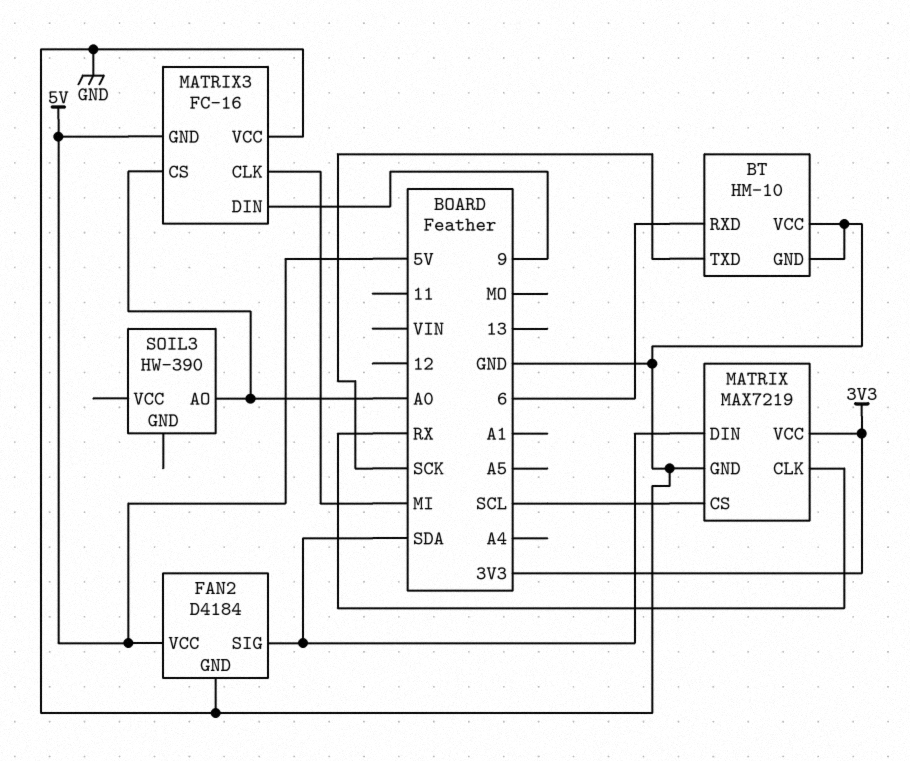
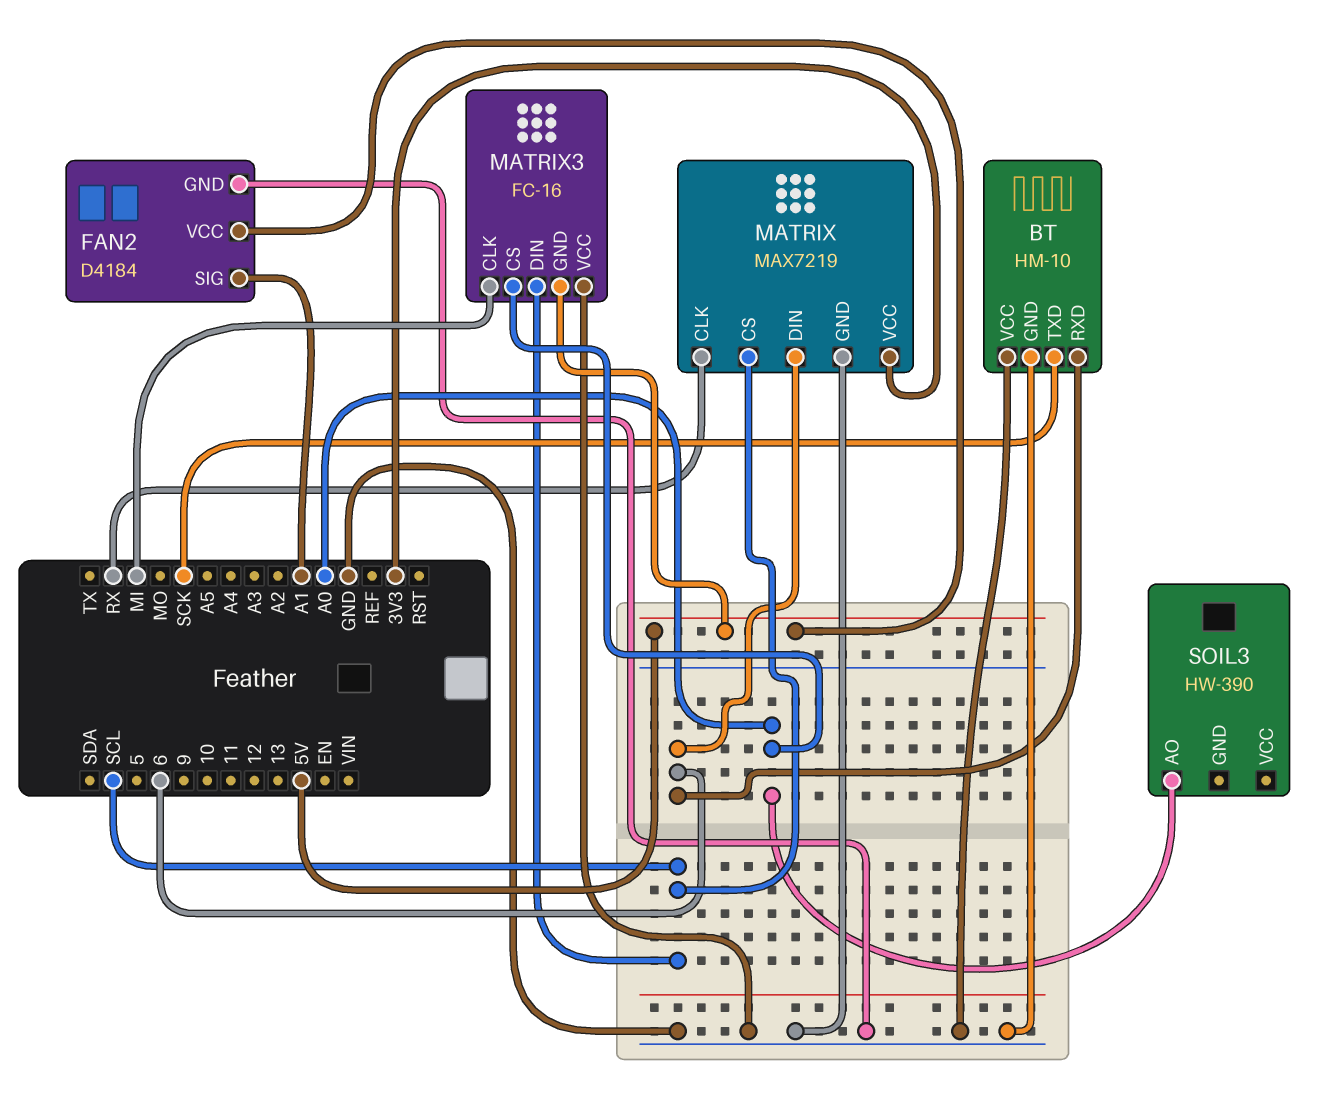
FAN2 pin SIG: SDA -> A1
MATRIX pin DIN: SDA -> 6
MATRIX3 pin DIN: 9 -> SCL

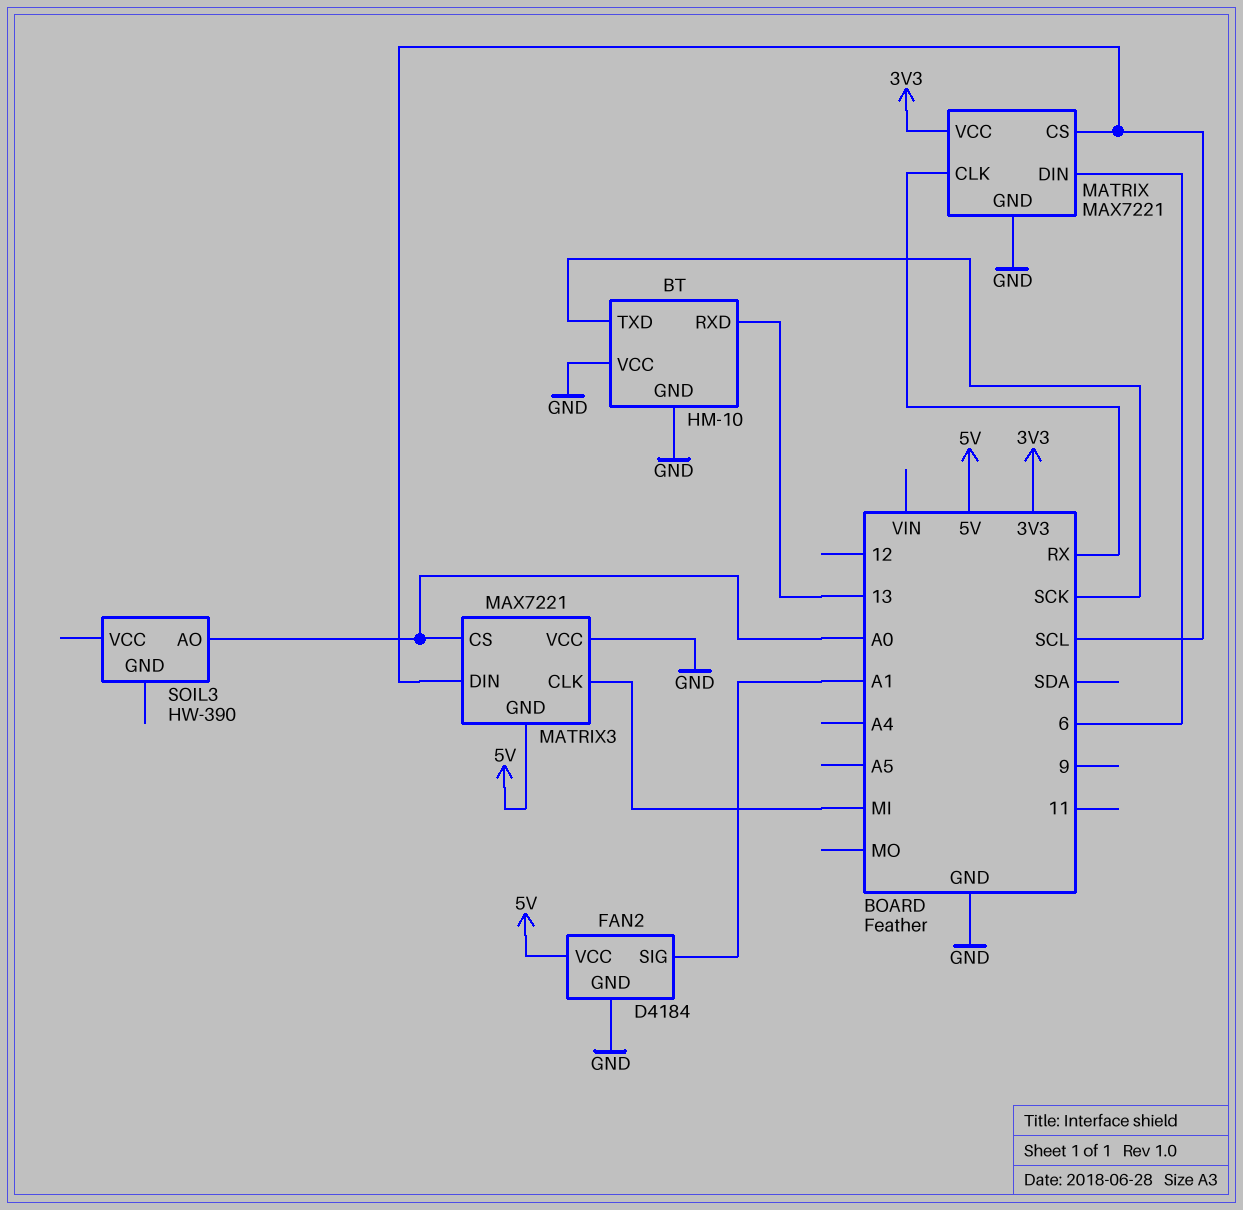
BT pin RXD: 6 -> 13
MATRIX: MAX7219 -> MAX7221
MATRIX3: FC-16 -> MAX7221

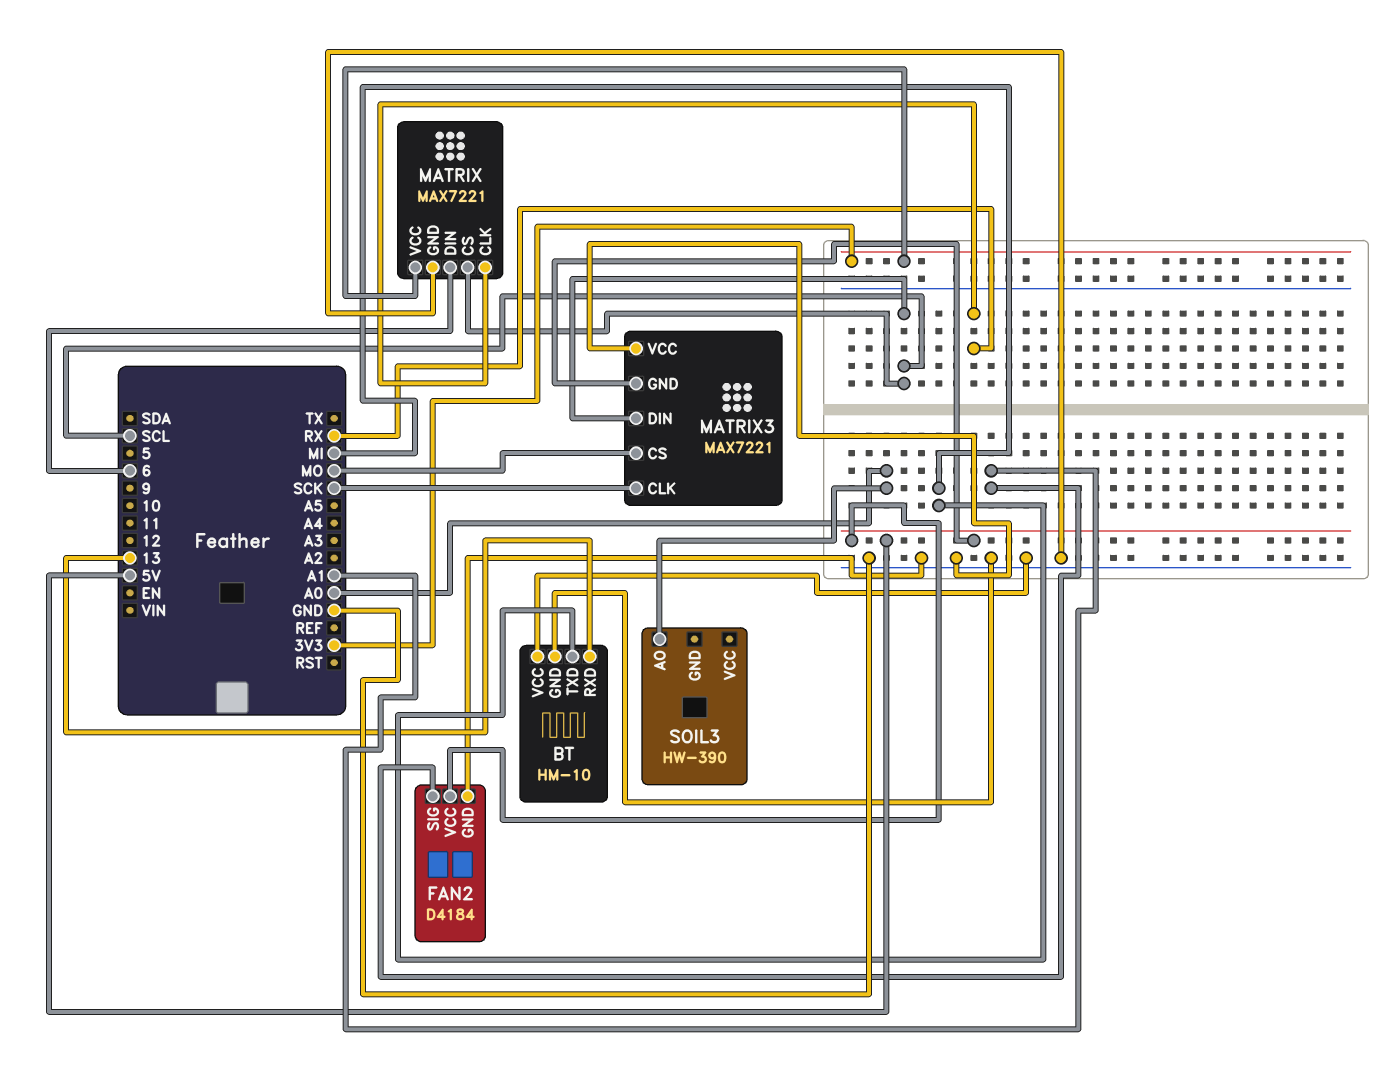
BT pin TXD: SCK -> MI
MATRIX3 pin CLK: MI -> SCK
MATRIX3 pin CS: A0 -> MO

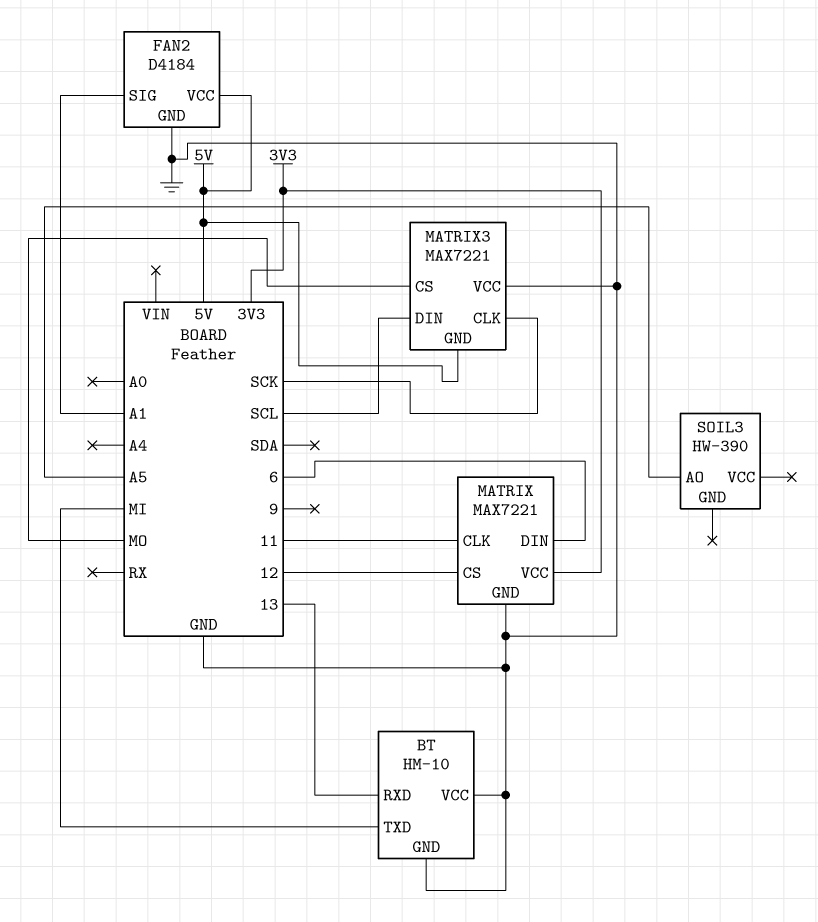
MATRIX pin CLK: RX -> 11
MATRIX pin CS: SCL -> 12
SOIL3 pin AO: A0 -> A5

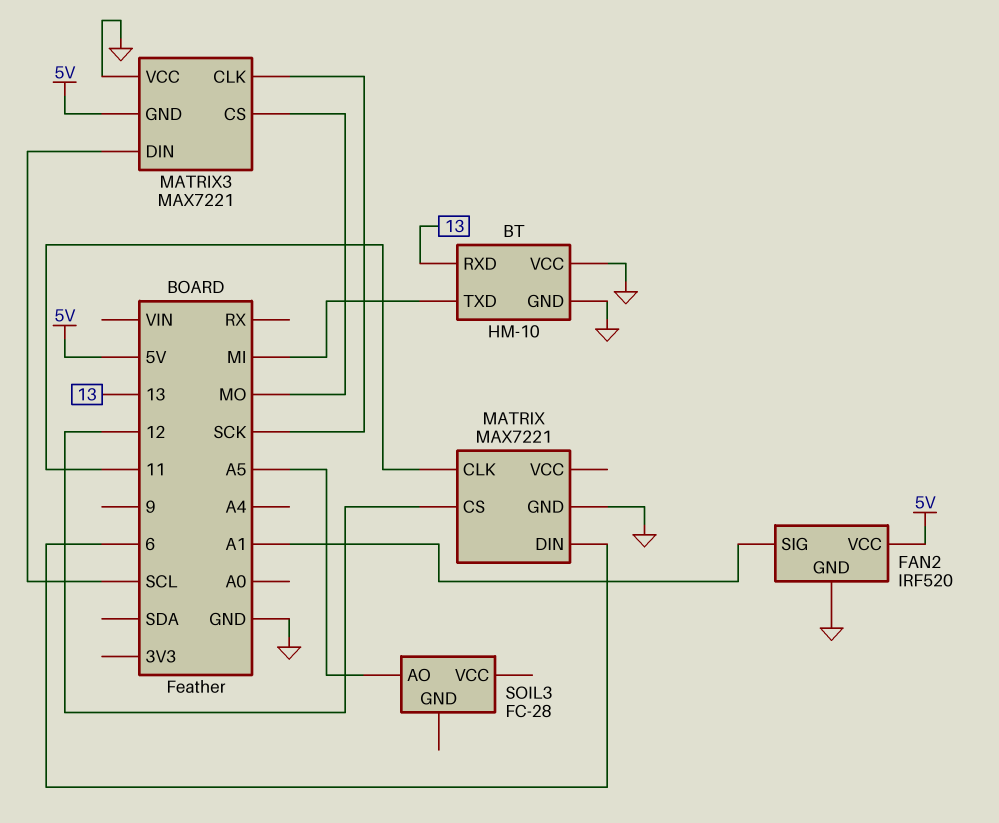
FAN2: D4184 -> IRF520
MATRIX pin VCC: 3V3 -> none
SOIL3: HW-390 -> FC-28

